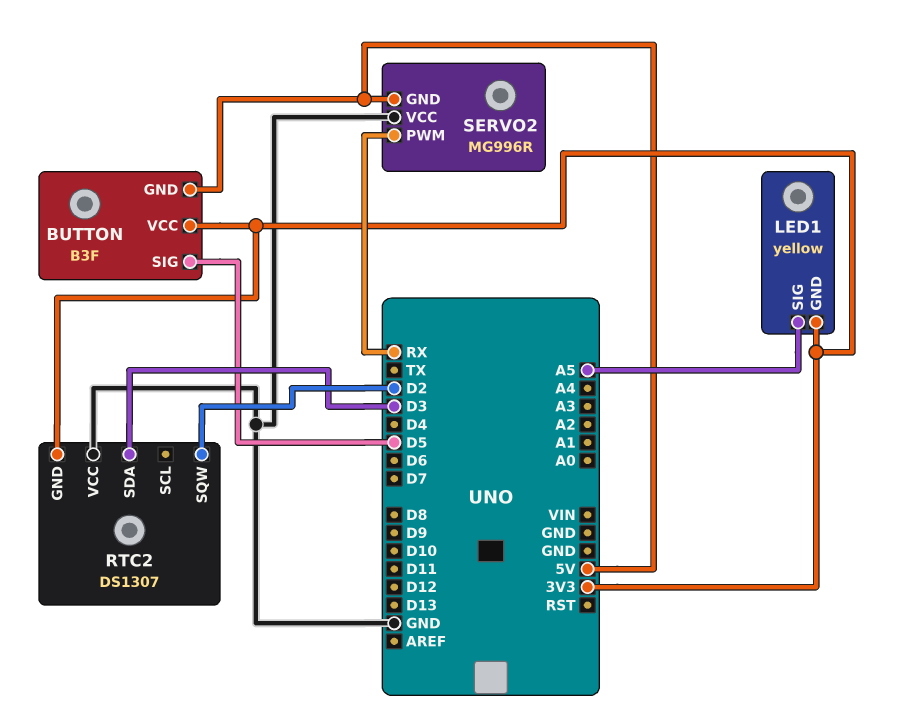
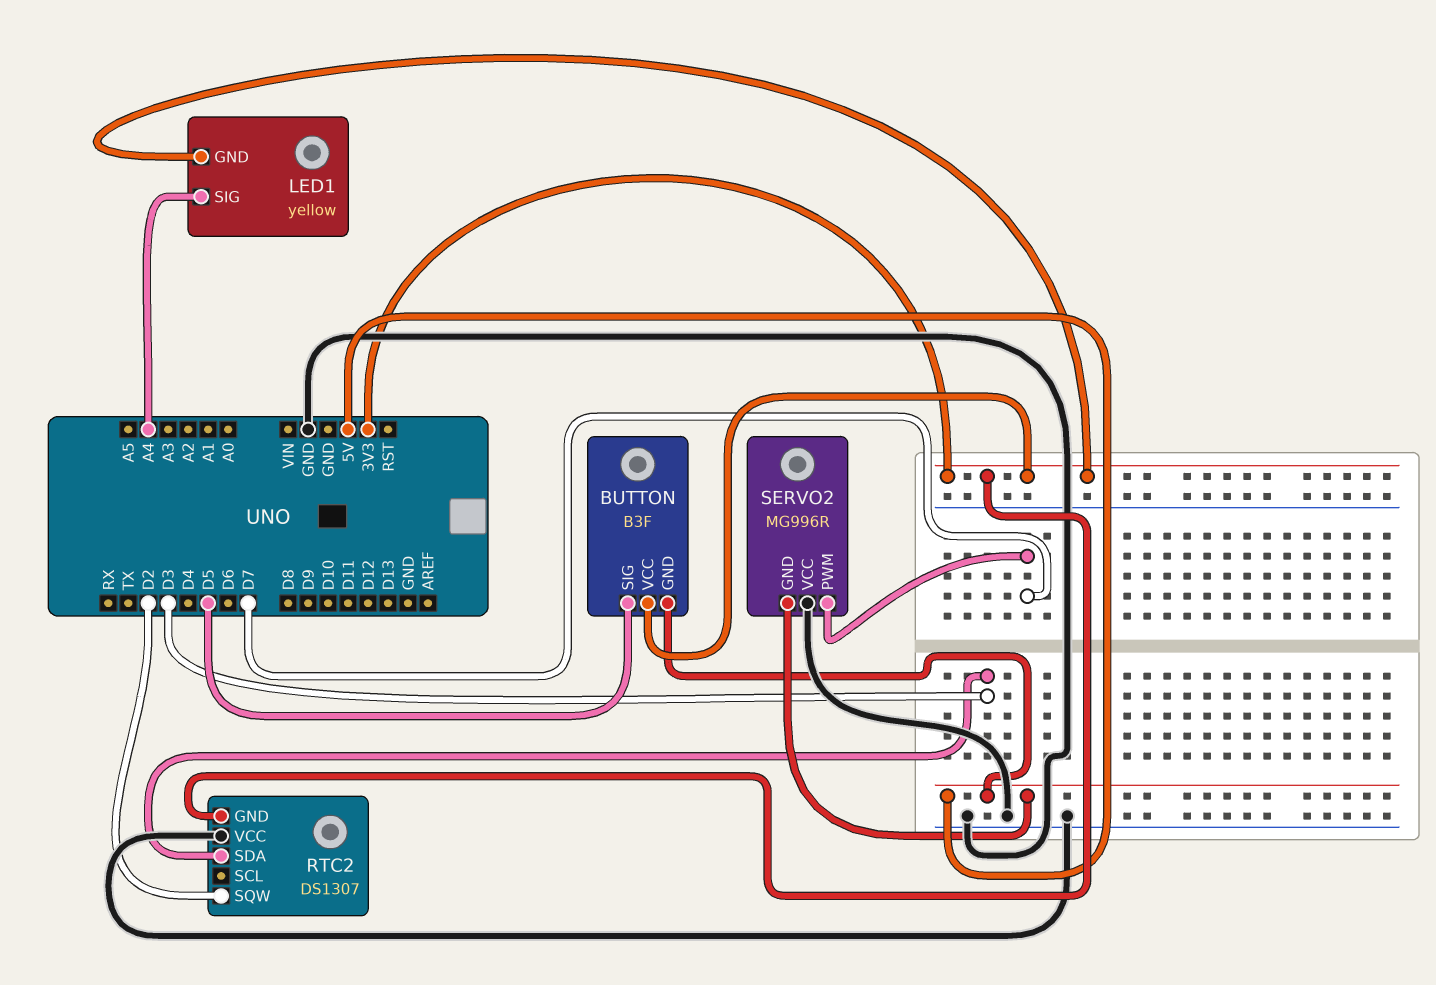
LED1 pin SIG: A5 -> A4
SERVO2 pin PWM: RX -> D7

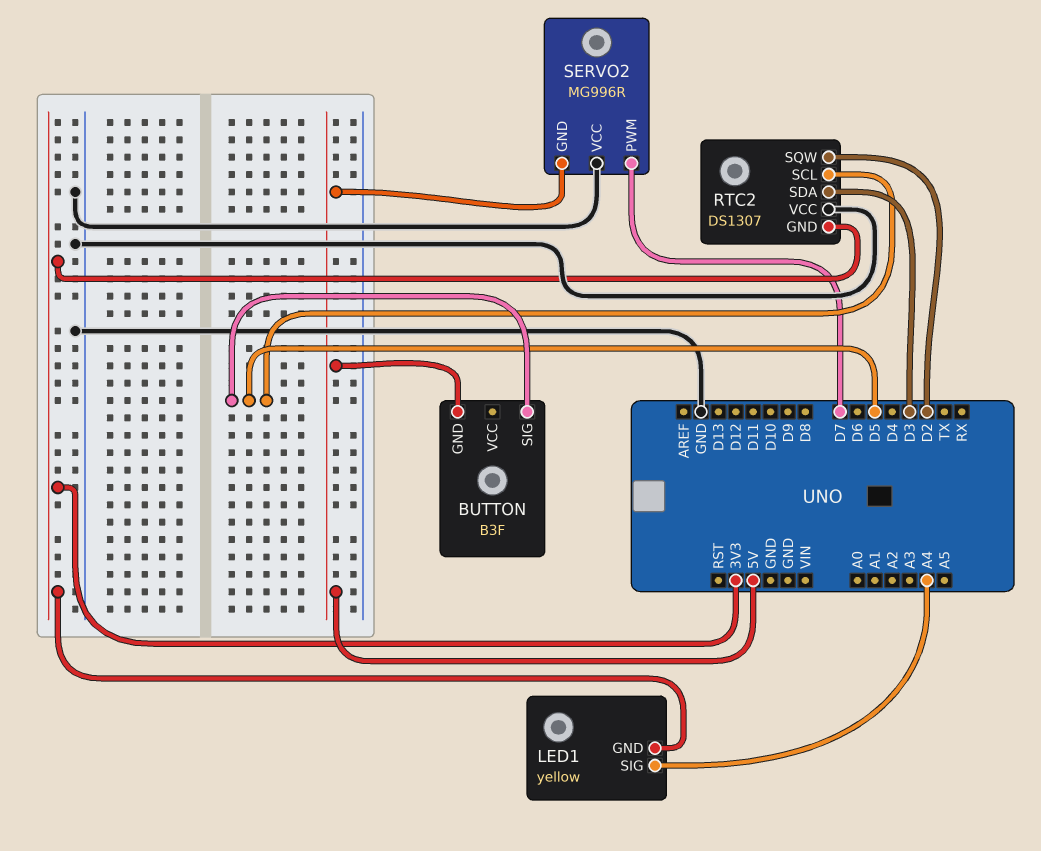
BUTTON pin VCC: 3V3 -> none
RTC2 pin SCL: none -> D5

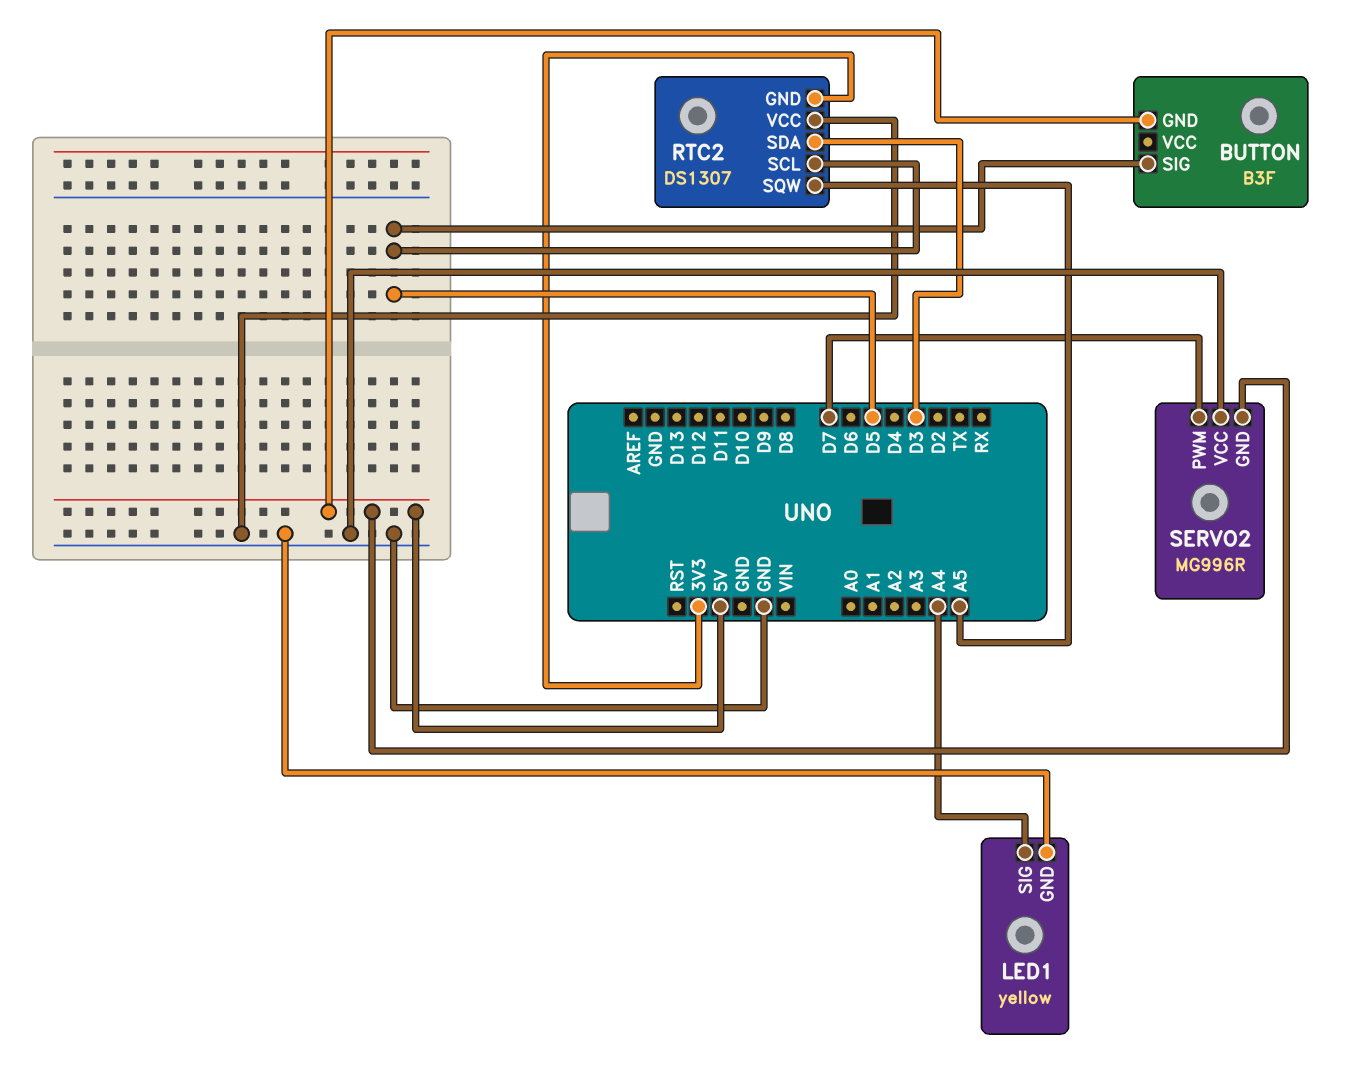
LED1 pin GND: 3V3 -> GND
RTC2 pin SQW: D2 -> A5

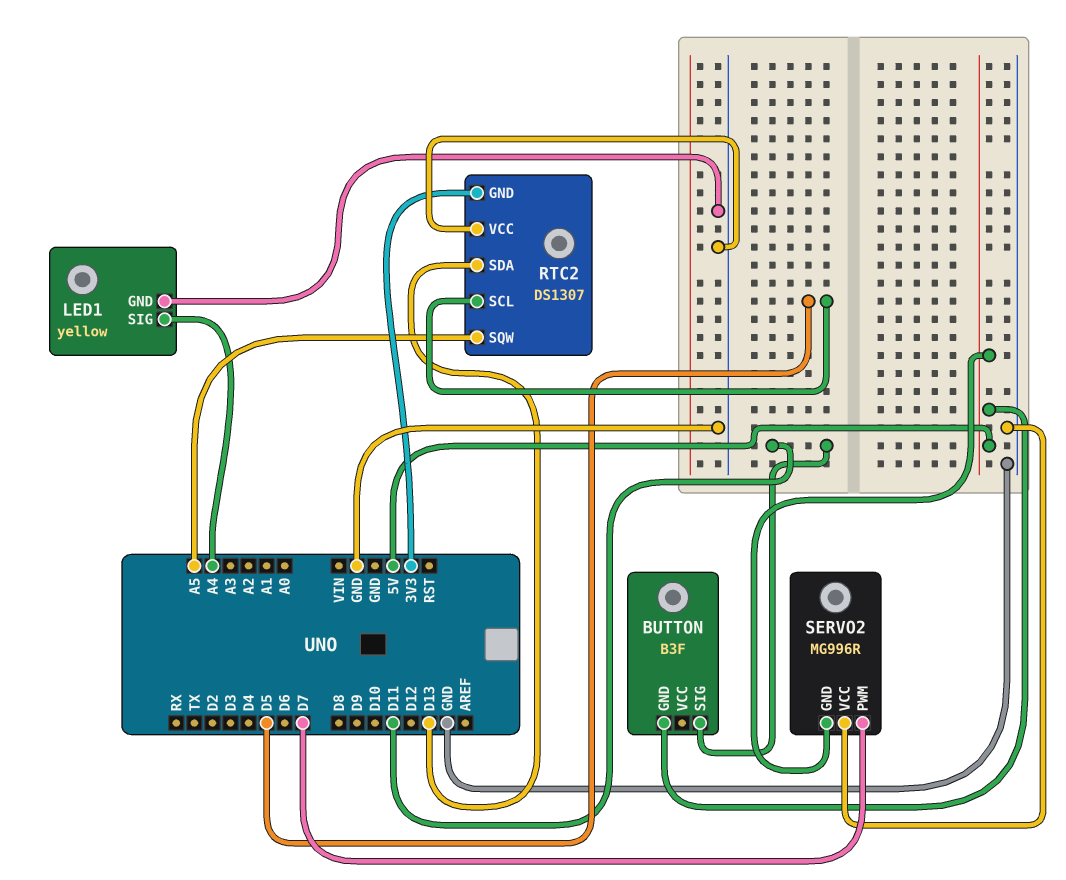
BUTTON pin SIG: D5 -> D11
RTC2 pin SDA: D3 -> D13

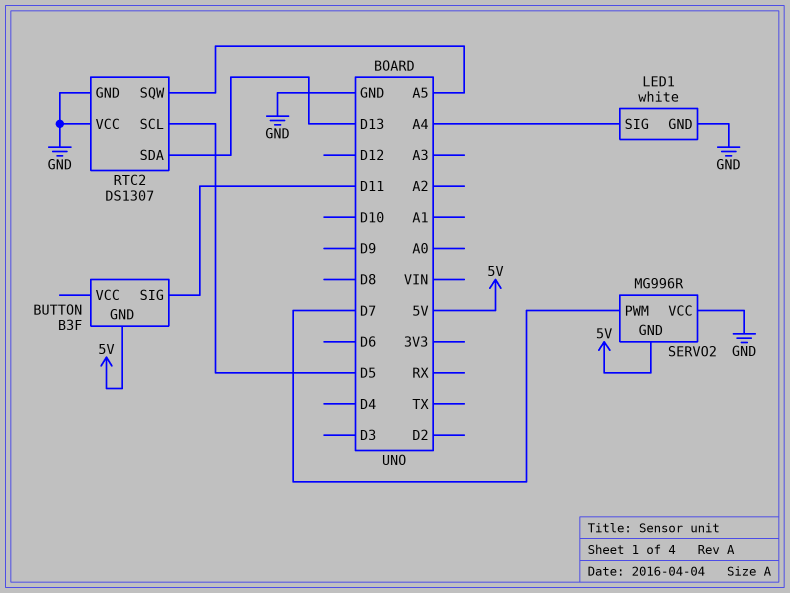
LED1: yellow -> white
RTC2 pin GND: 3V3 -> GND

